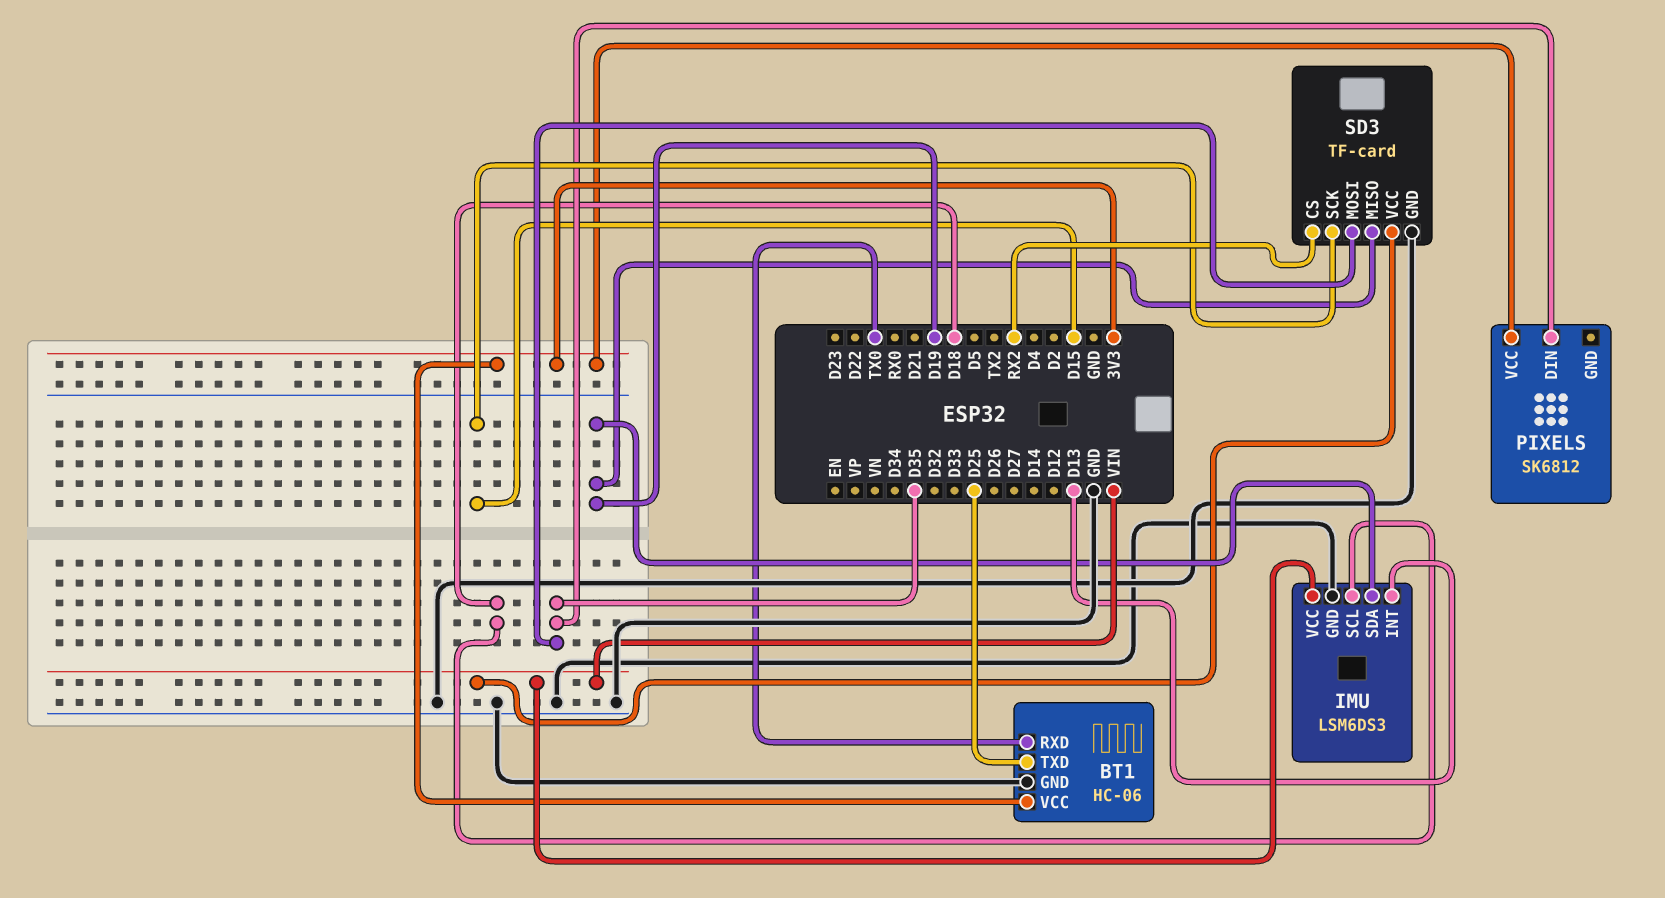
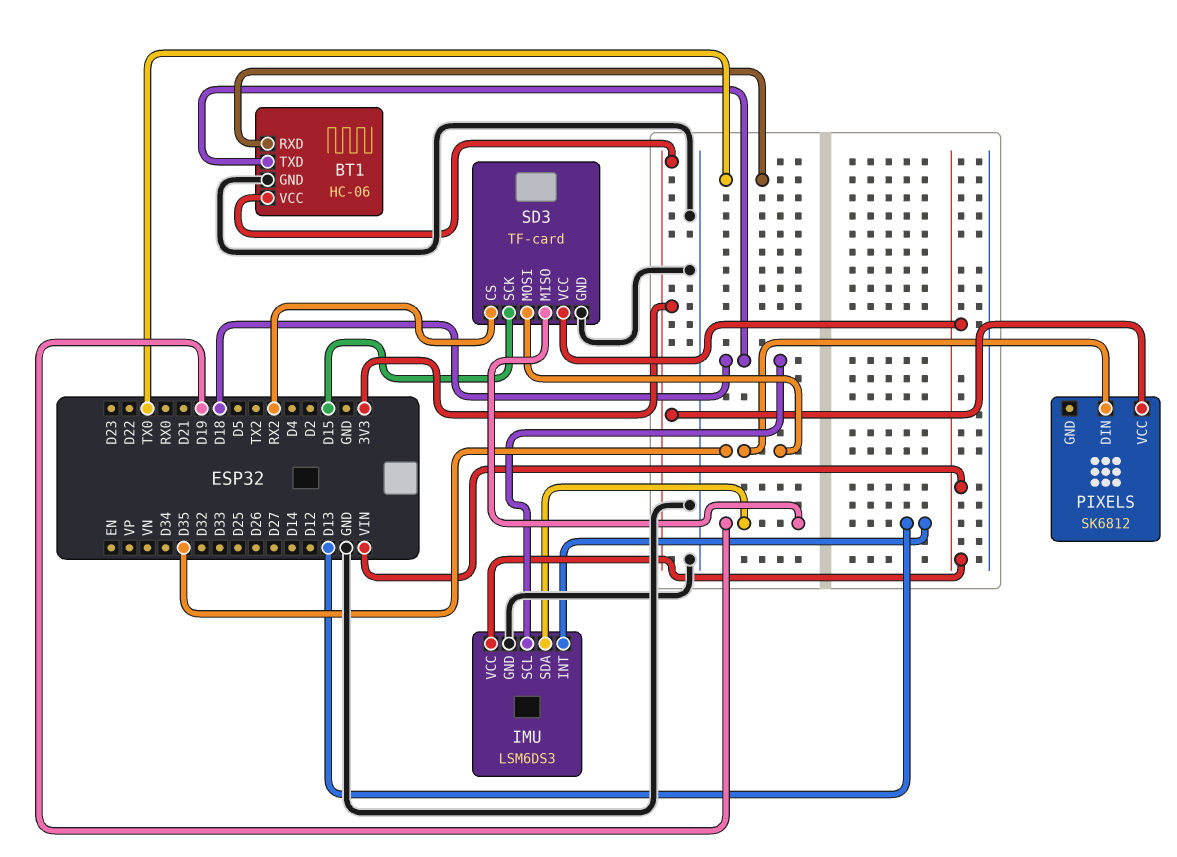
BT1 pin TXD: D25 -> D18

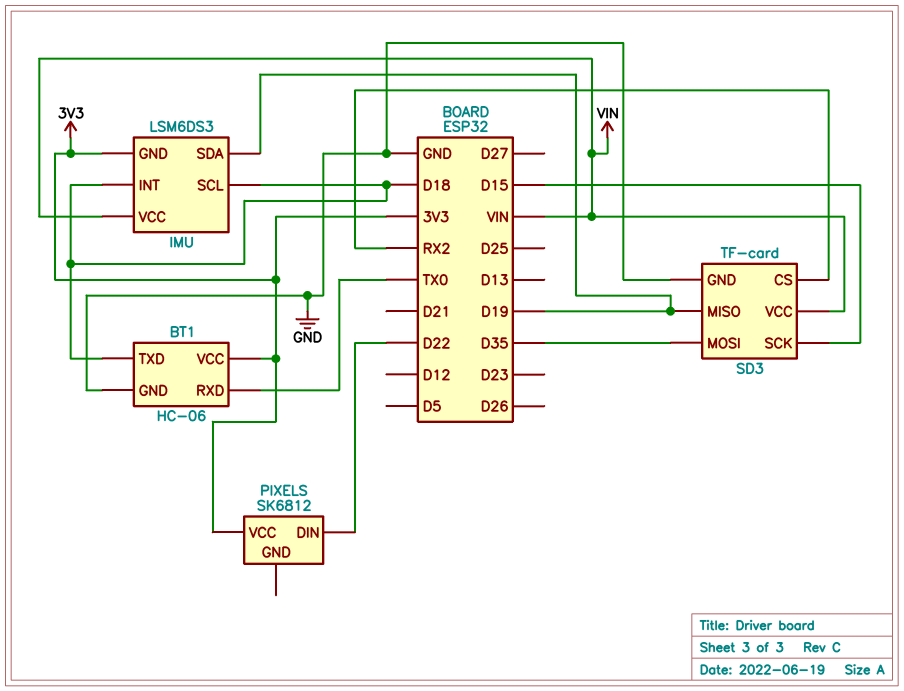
IMU pin GND: GND -> 3V3
IMU pin INT: D13 -> D18
PIXELS pin DIN: D35 -> D22

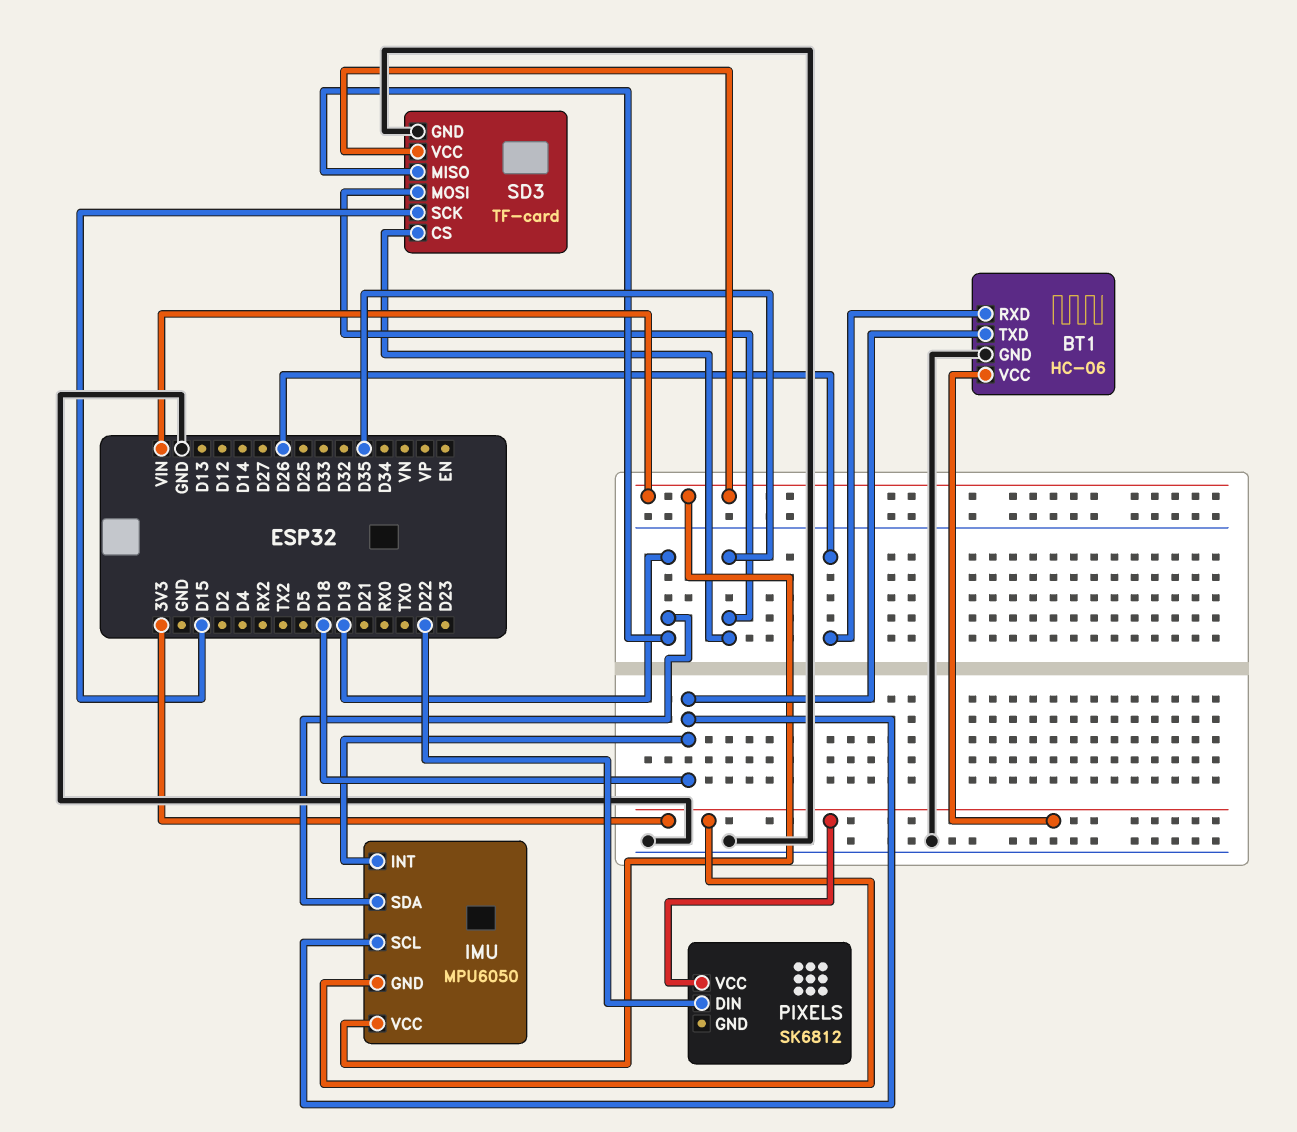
BT1 pin RXD: TX0 -> D26
IMU: LSM6DS3 -> MPU6050
SD3 pin CS: RX2 -> D35

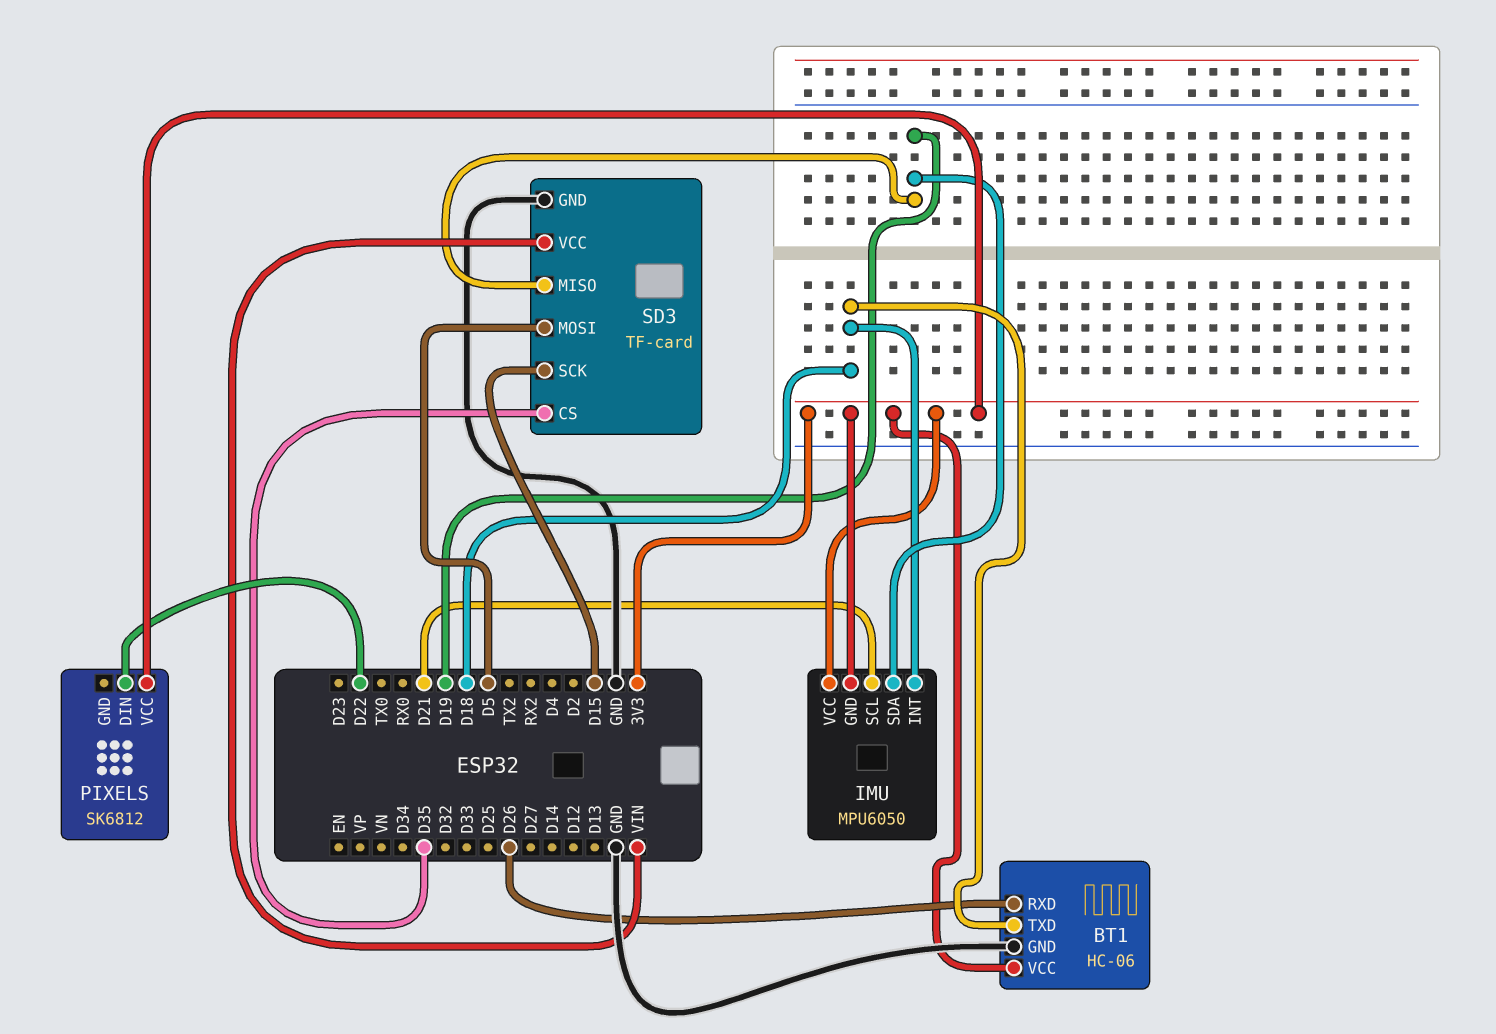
IMU pin SCL: D18 -> D21
IMU pin VCC: VIN -> 3V3
SD3 pin MOSI: D35 -> D5

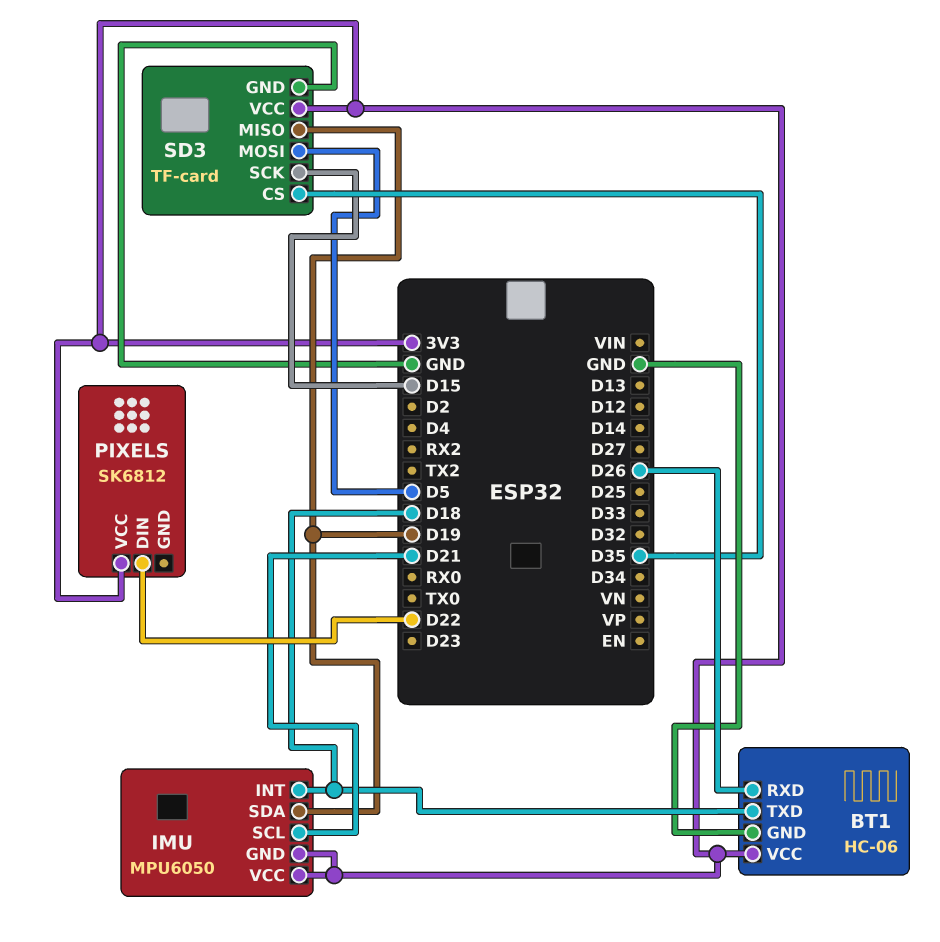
SD3 pin VCC: VIN -> 3V3

